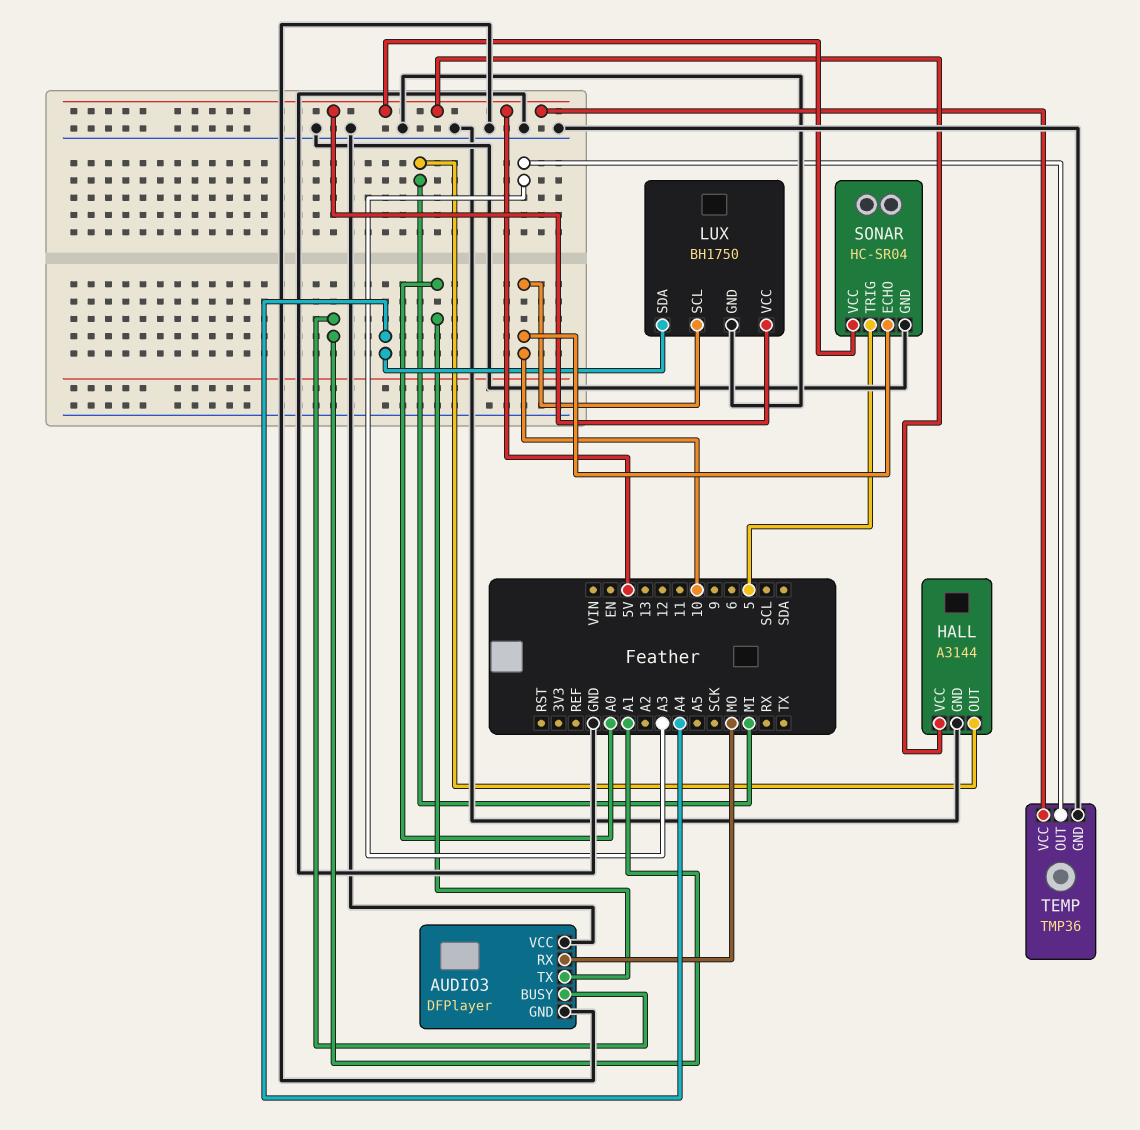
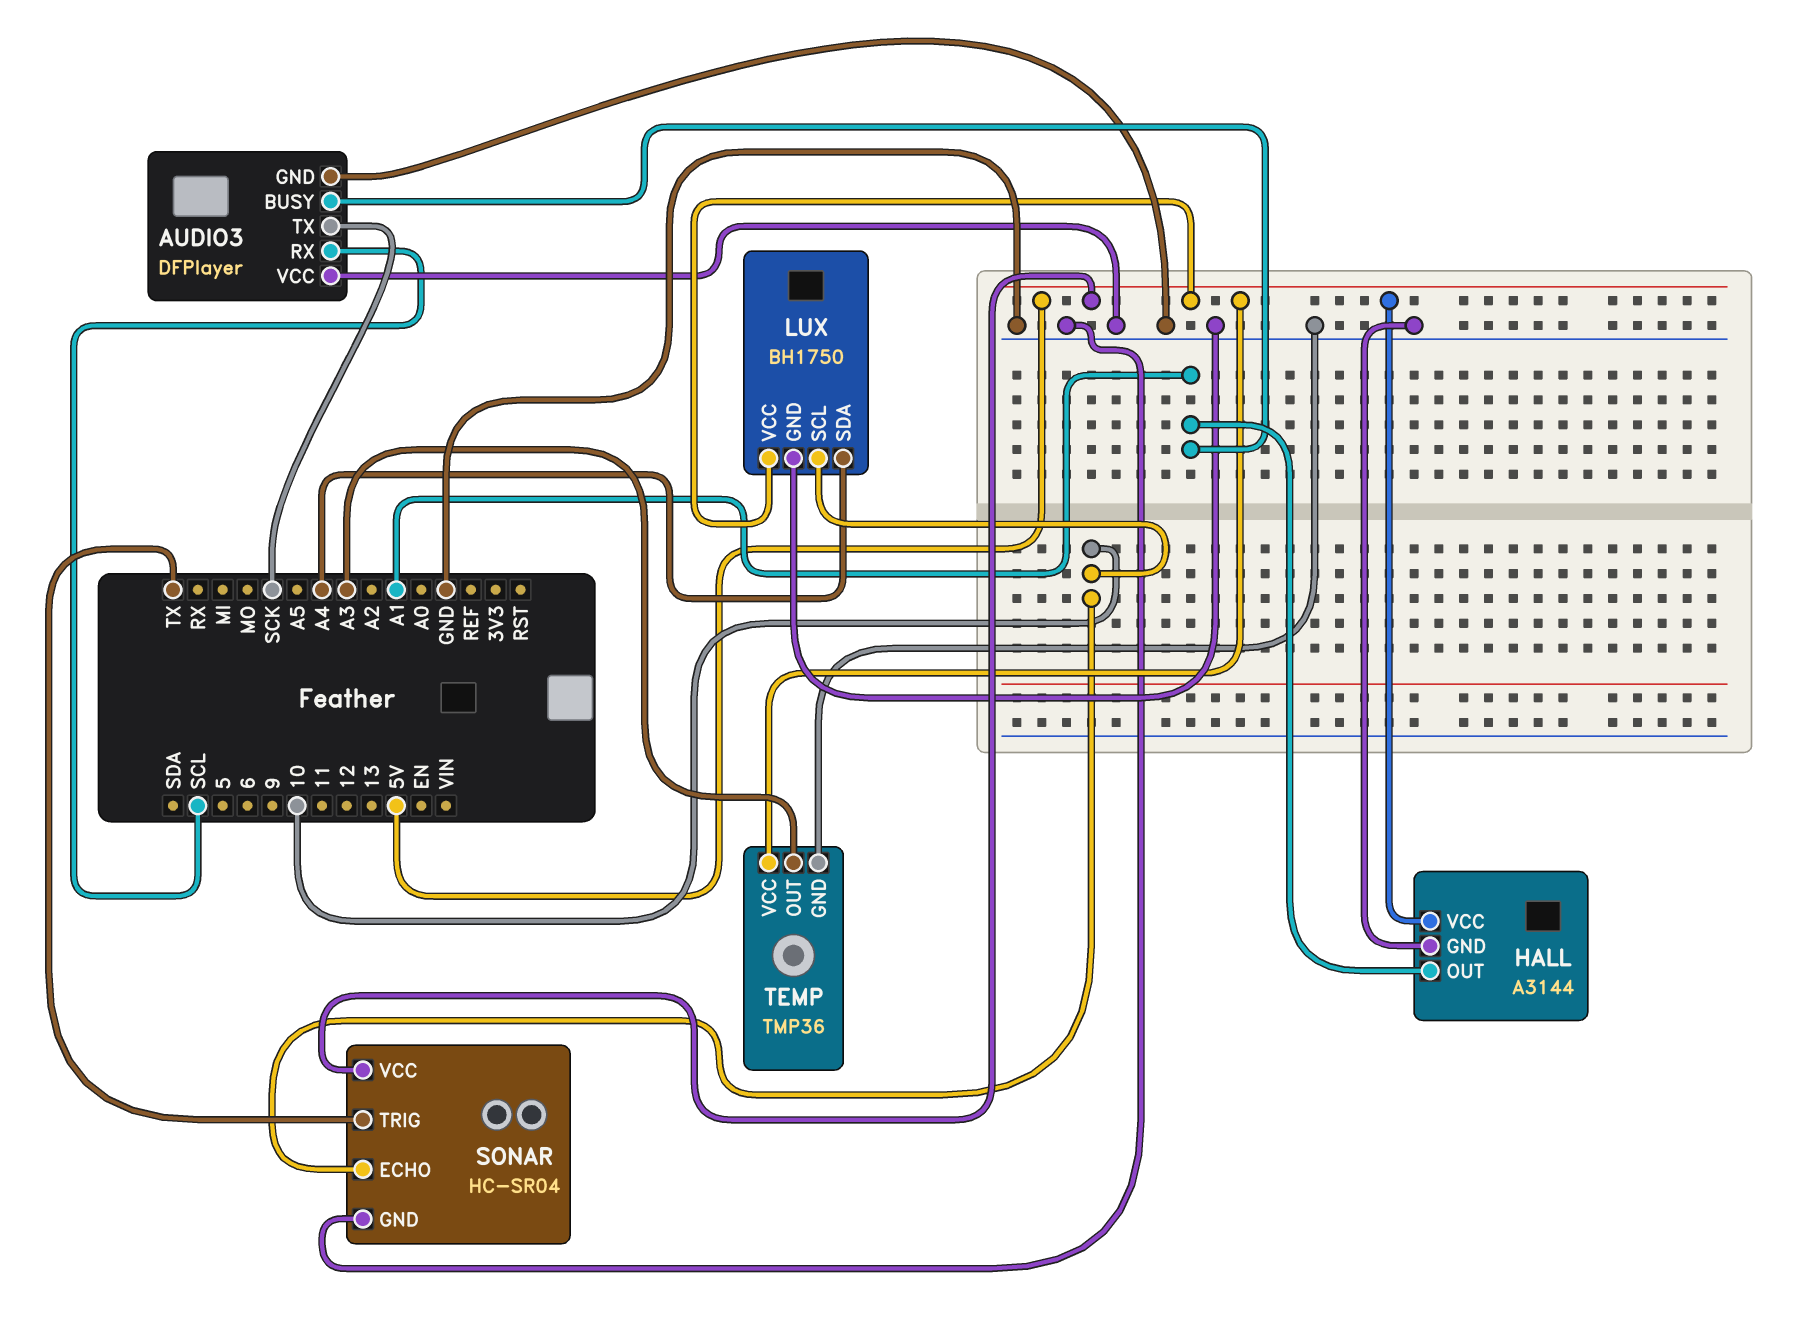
AUDIO3 pin RX: MO -> SCL
AUDIO3 pin TX: A0 -> SCK
HALL pin OUT: MI -> A1
SONAR pin TRIG: 5 -> TX

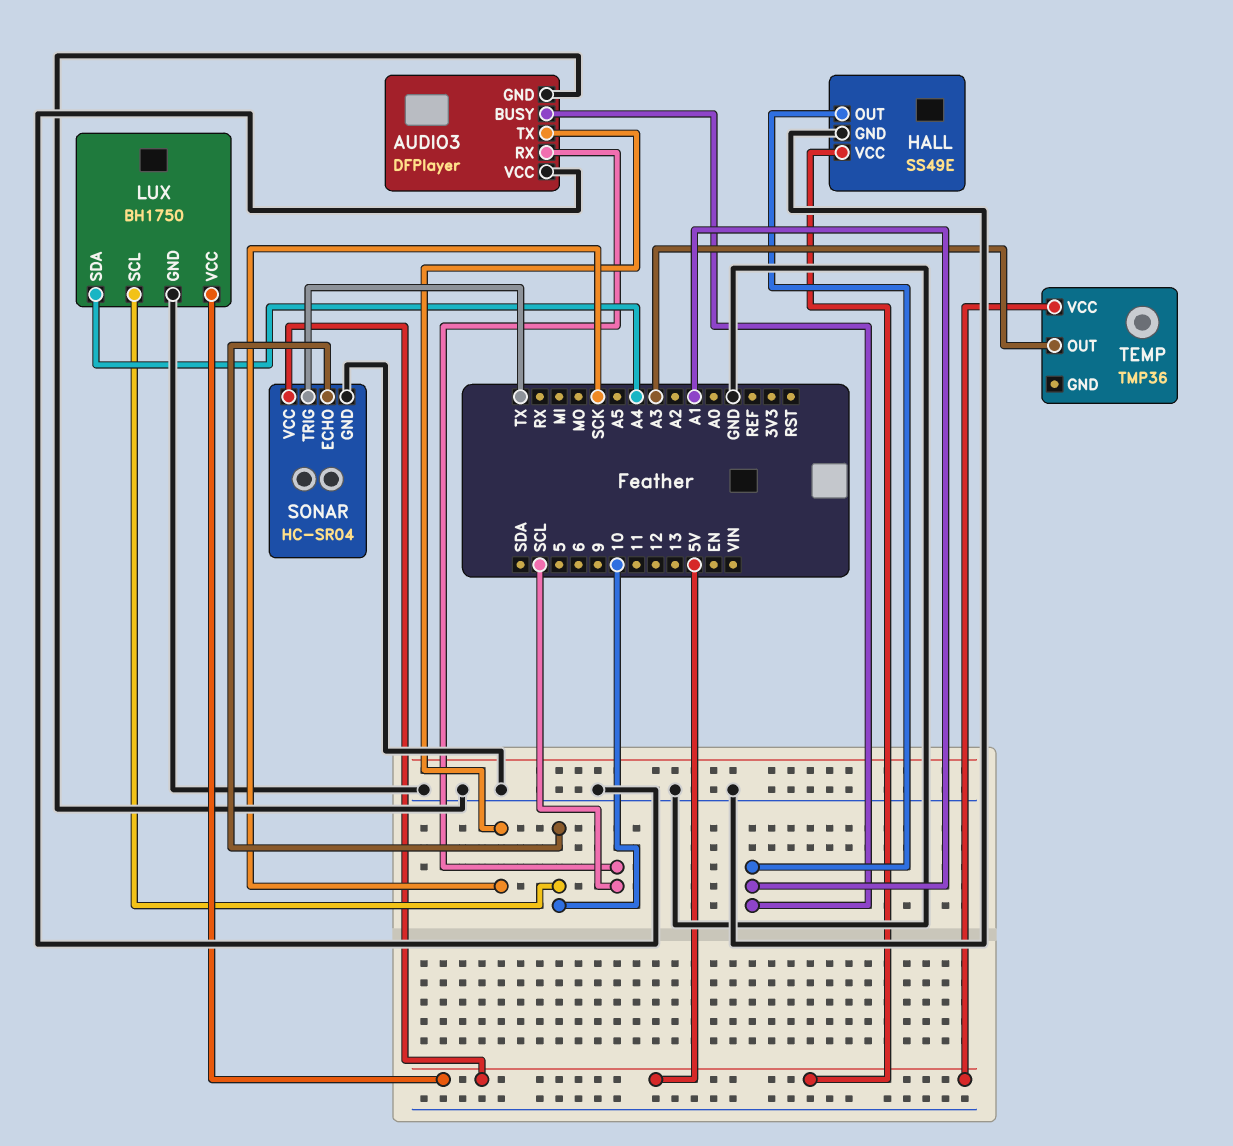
HALL: A3144 -> SS49E
TEMP pin GND: GND -> none

